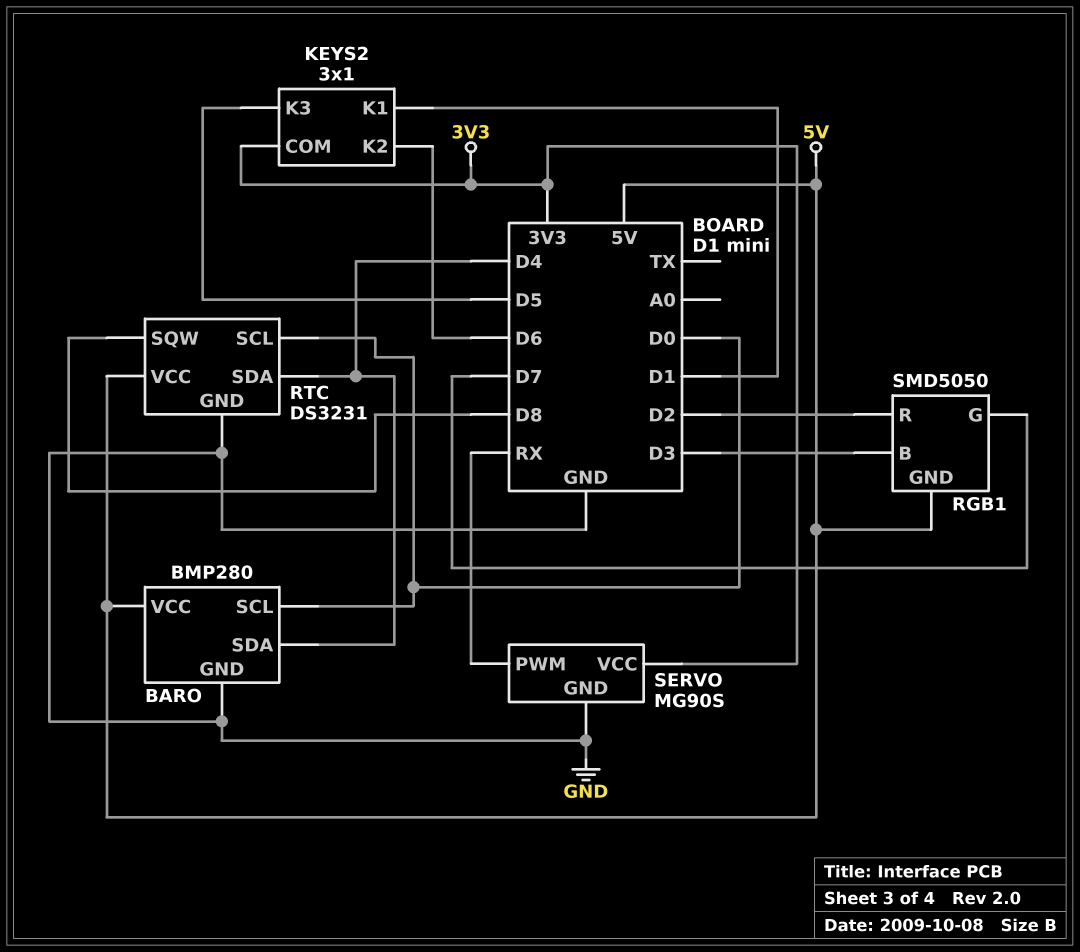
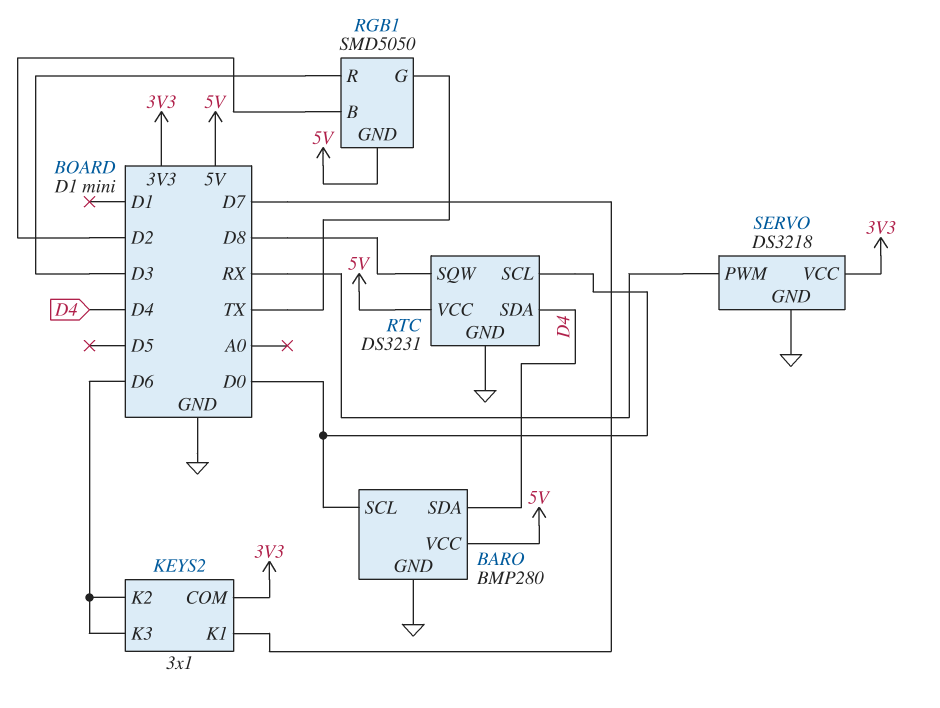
KEYS2 pin K1: D1 -> D7
KEYS2 pin K3: D5 -> D6
RGB1 pin B: D3 -> D2
RGB1 pin G: D7 -> TX
RGB1 pin R: D2 -> D3
SERVO: MG90S -> DS3218

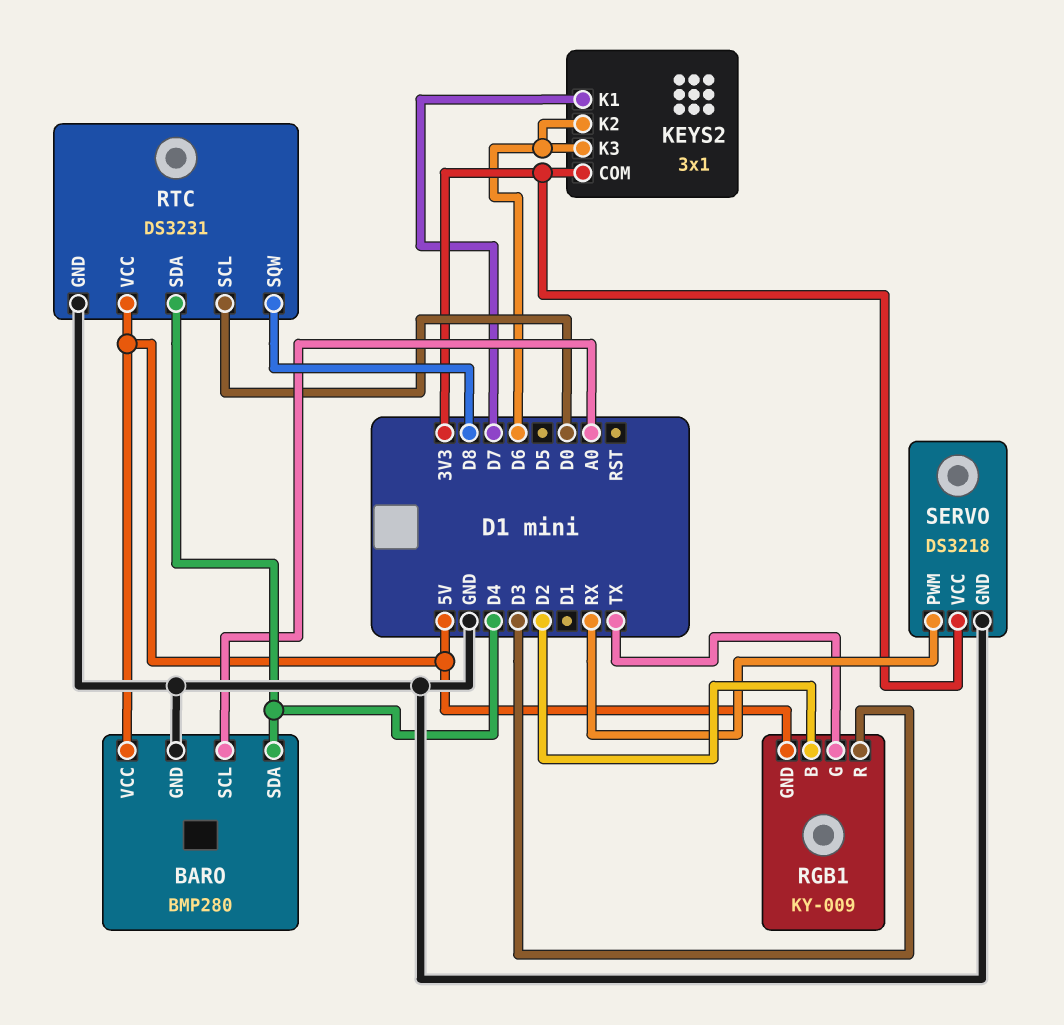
BARO pin SCL: D0 -> A0
RGB1: SMD5050 -> KY-009

